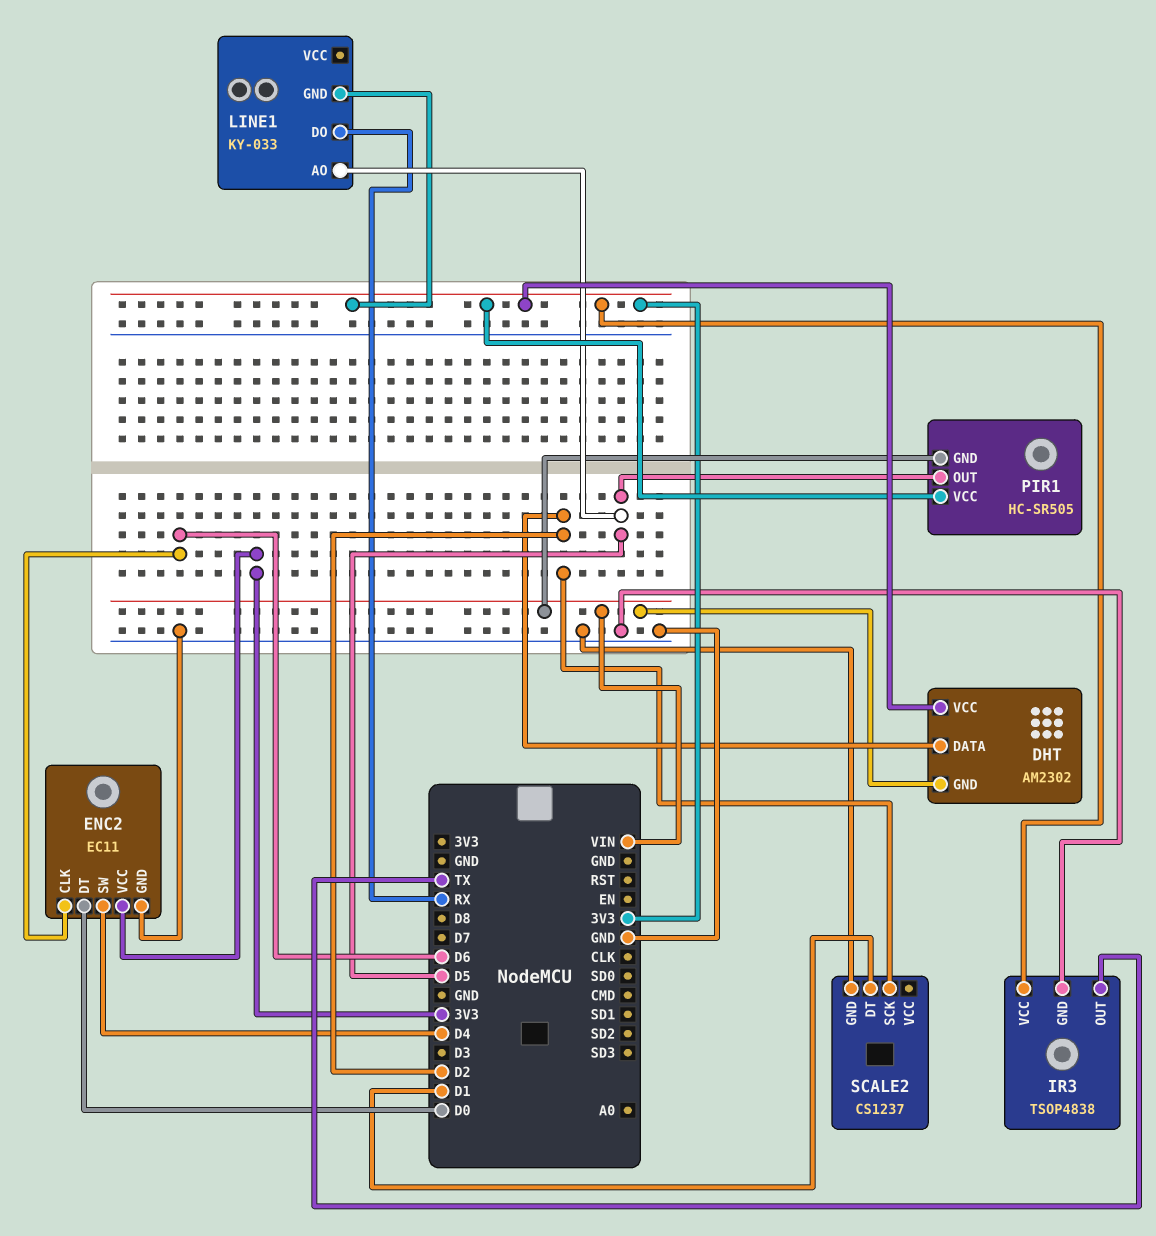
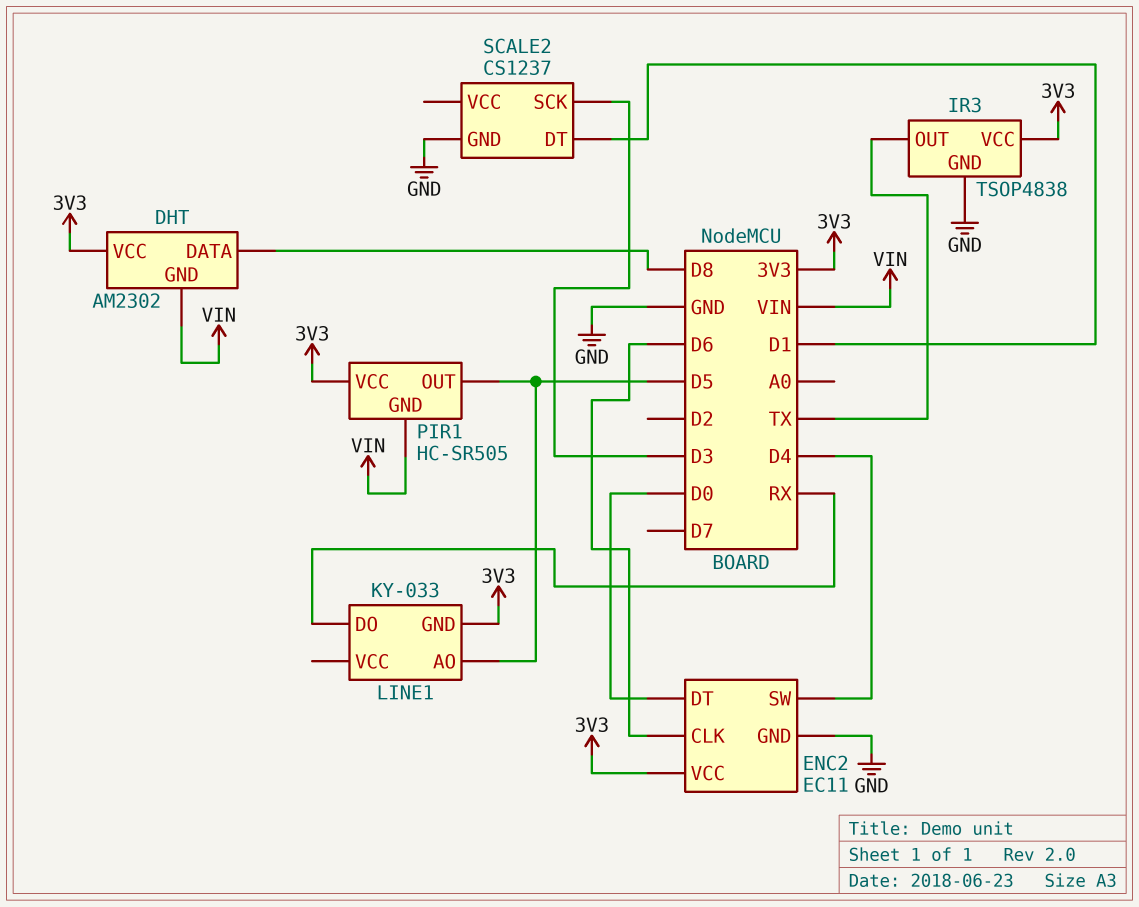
DHT pin DATA: D2 -> D8
SCALE2 pin SCK: D2 -> D3

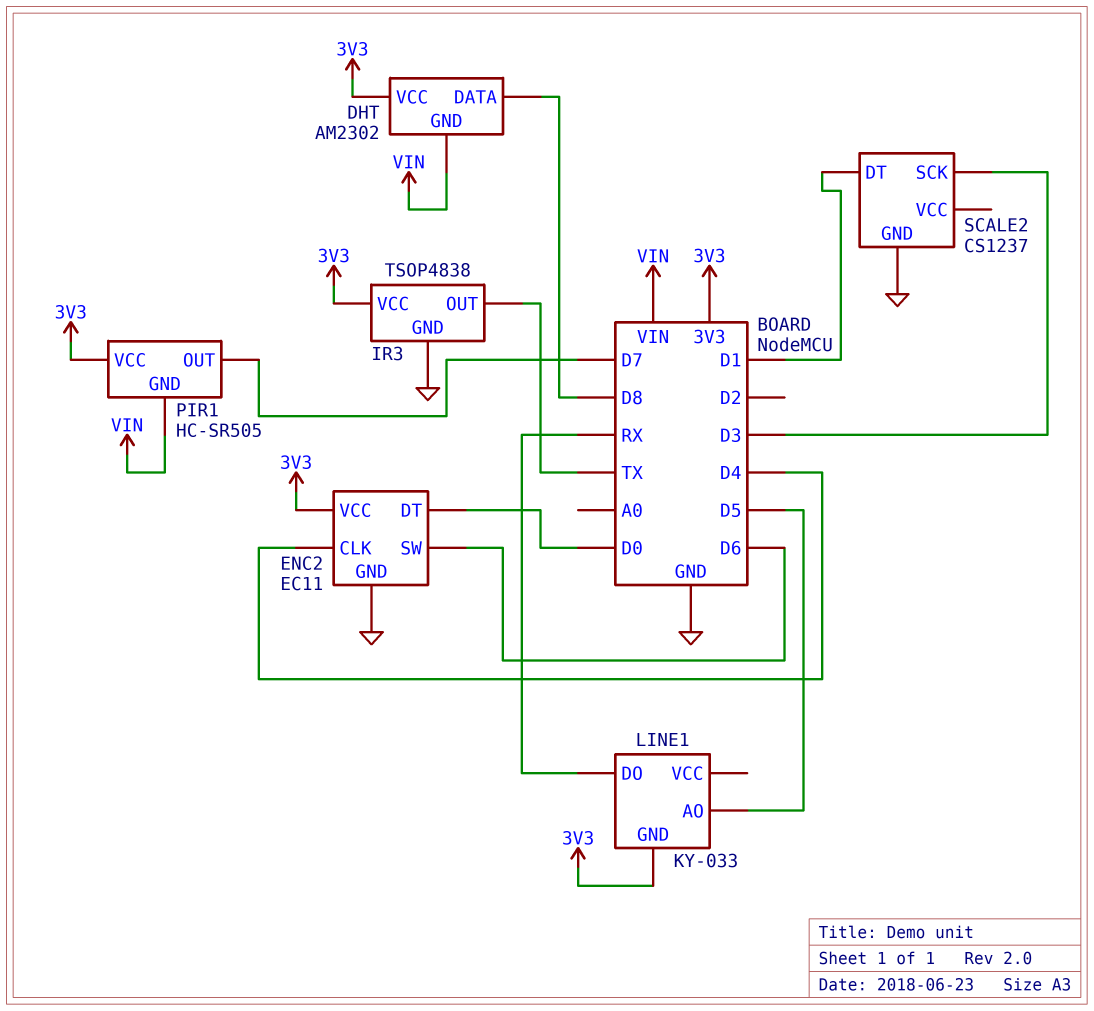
ENC2 pin CLK: D6 -> D4
ENC2 pin SW: D4 -> D6
PIR1 pin OUT: D5 -> D7

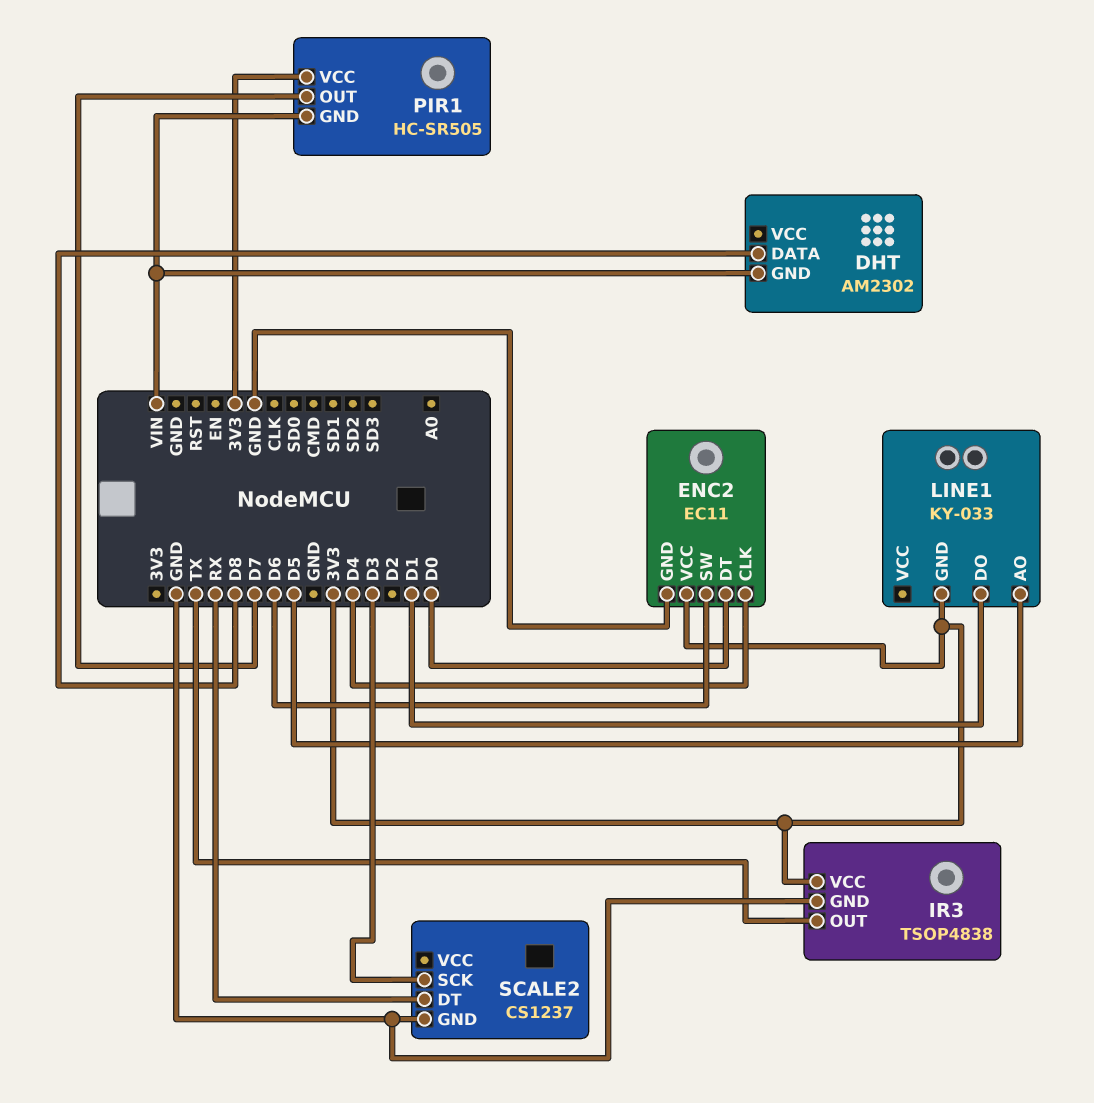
DHT pin VCC: 3V3 -> none
LINE1 pin DO: RX -> D1
SCALE2 pin DT: D1 -> RX

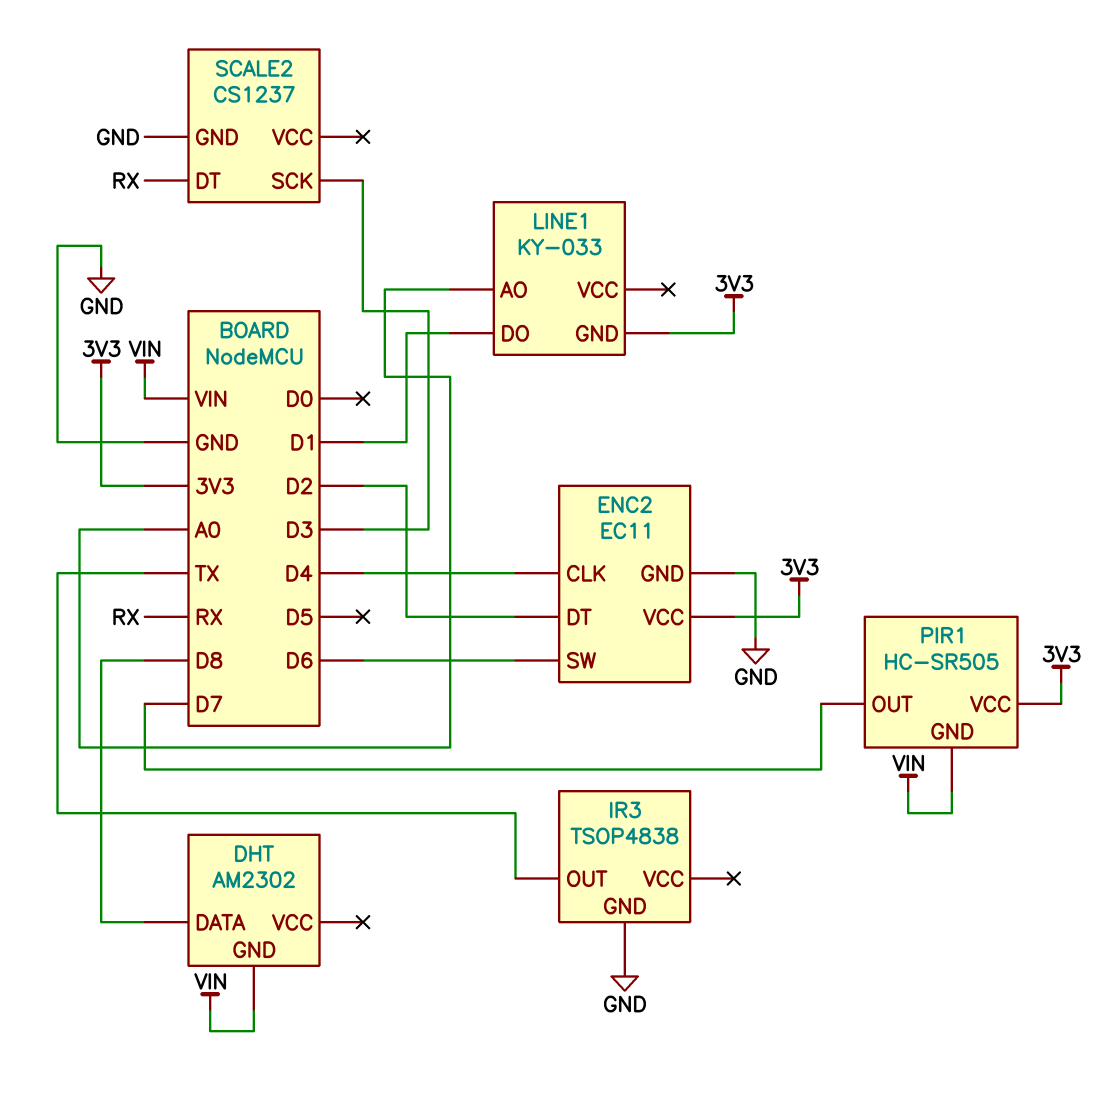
ENC2 pin DT: D0 -> D2
IR3 pin VCC: 3V3 -> none
LINE1 pin AO: D5 -> A0

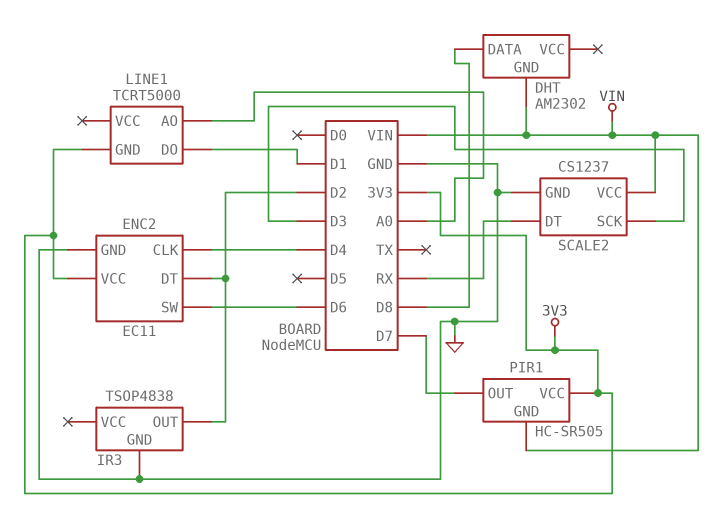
IR3 pin OUT: TX -> D2
LINE1: KY-033 -> TCRT5000
SCALE2 pin VCC: none -> VIN

